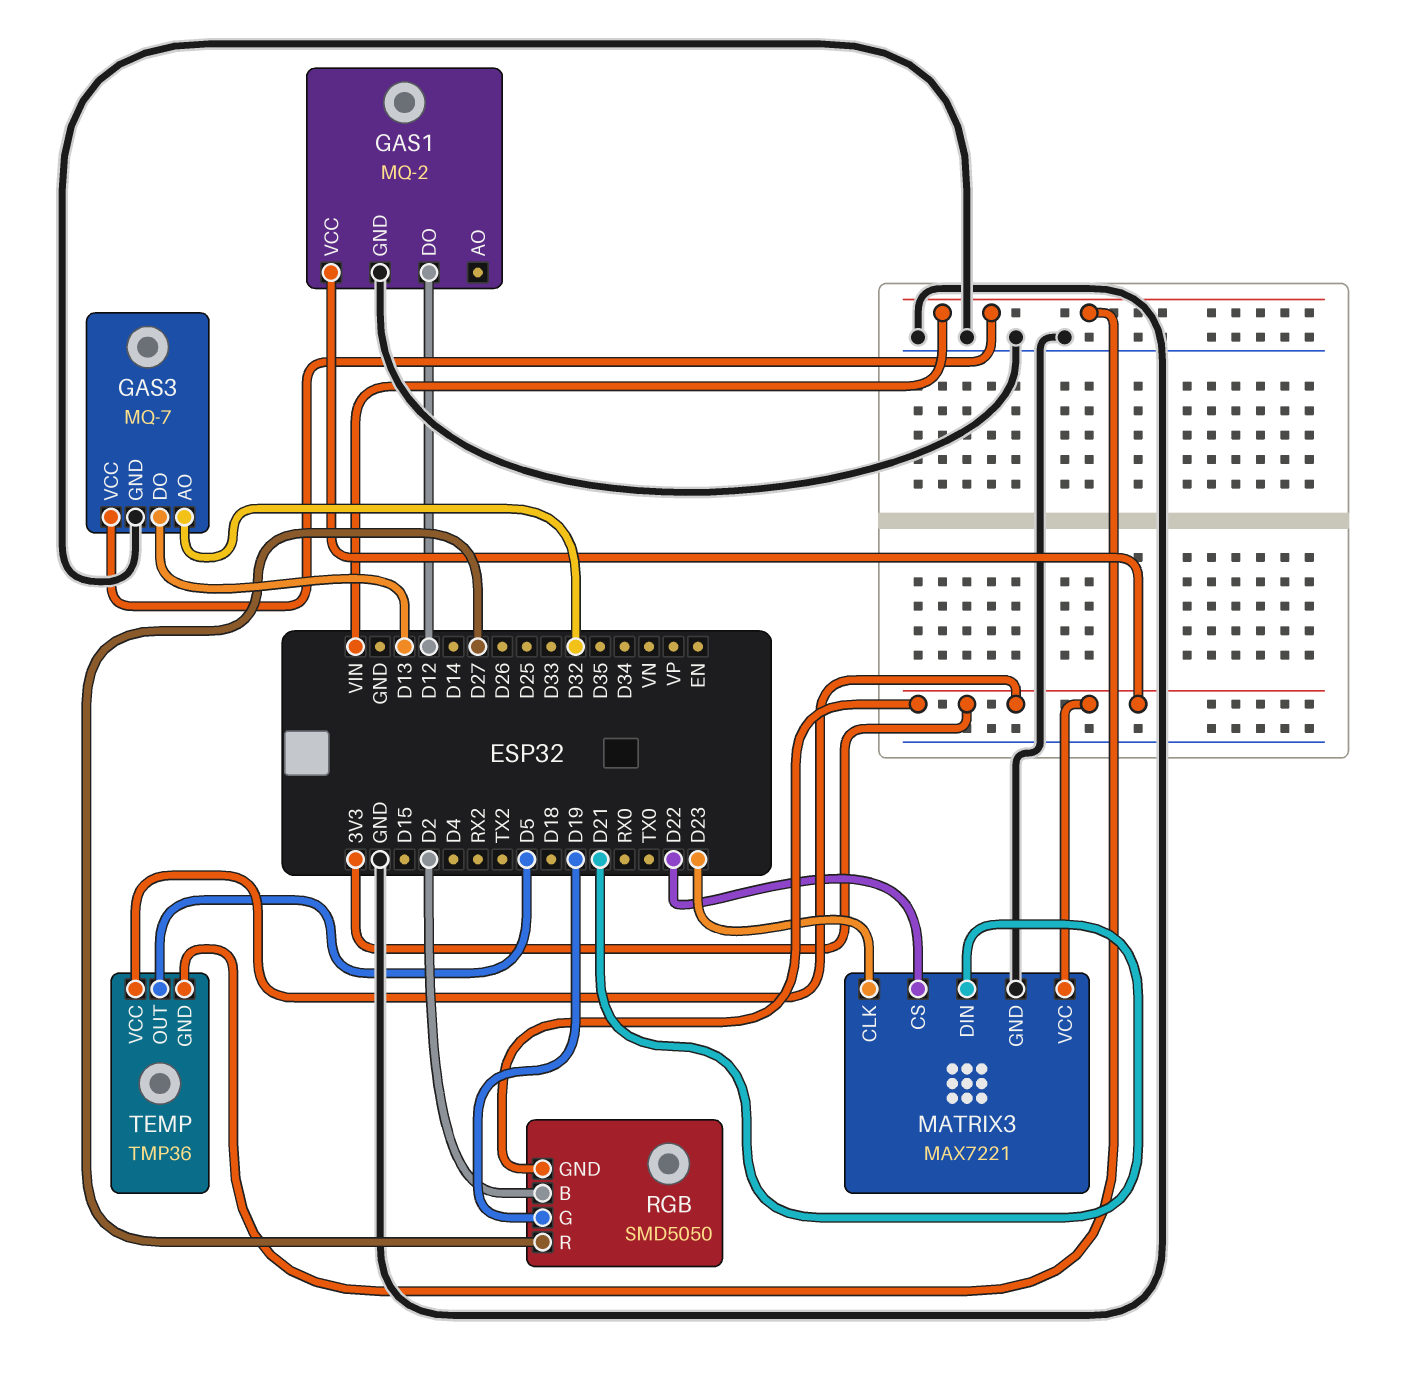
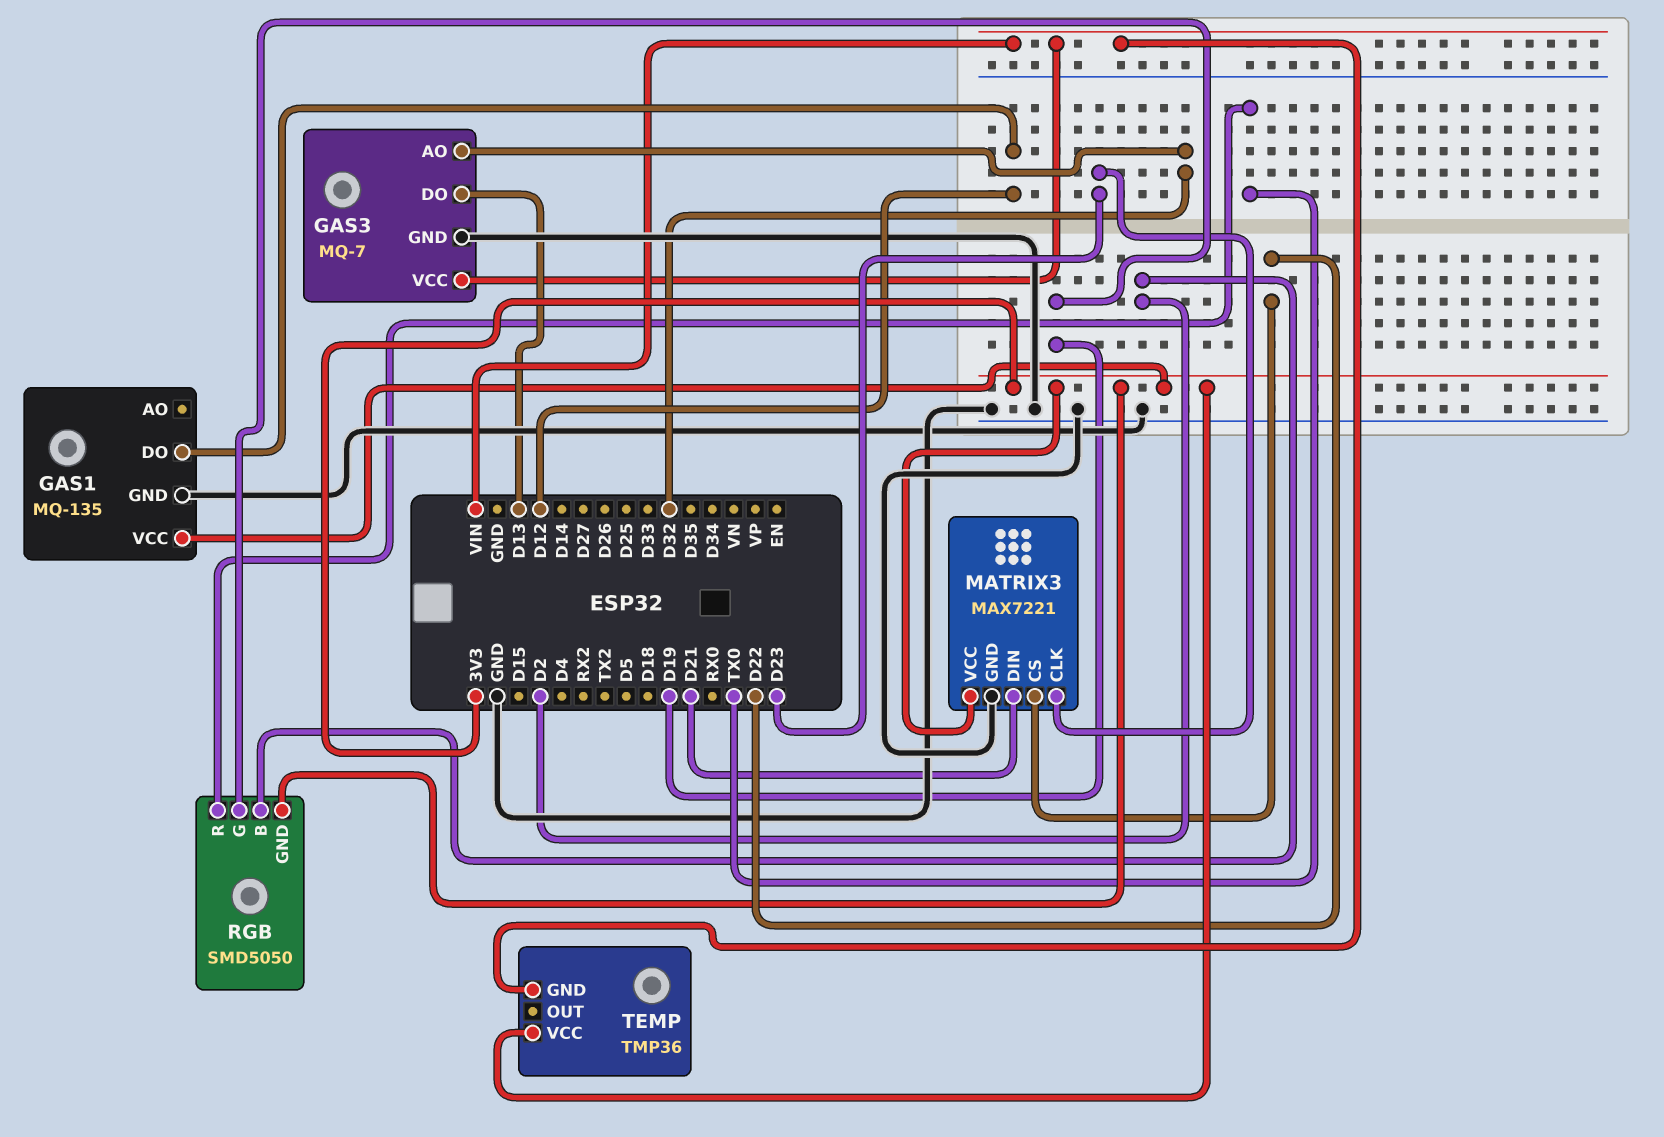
GAS1: MQ-2 -> MQ-135
RGB pin R: D27 -> TX0
TEMP pin OUT: D5 -> none

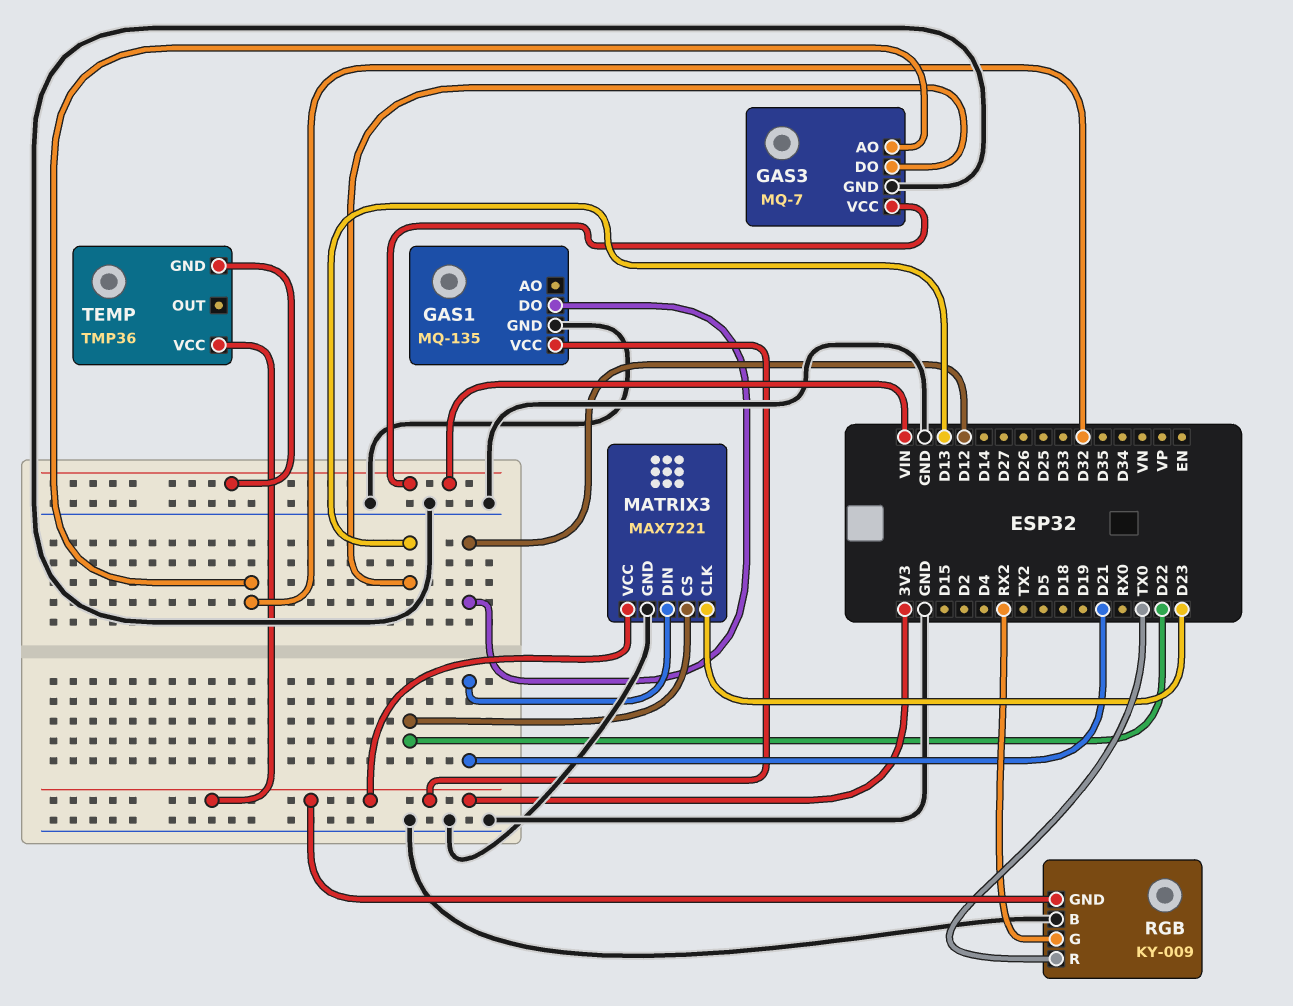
RGB: SMD5050 -> KY-009
RGB pin B: D2 -> GND
RGB pin G: D19 -> RX2

